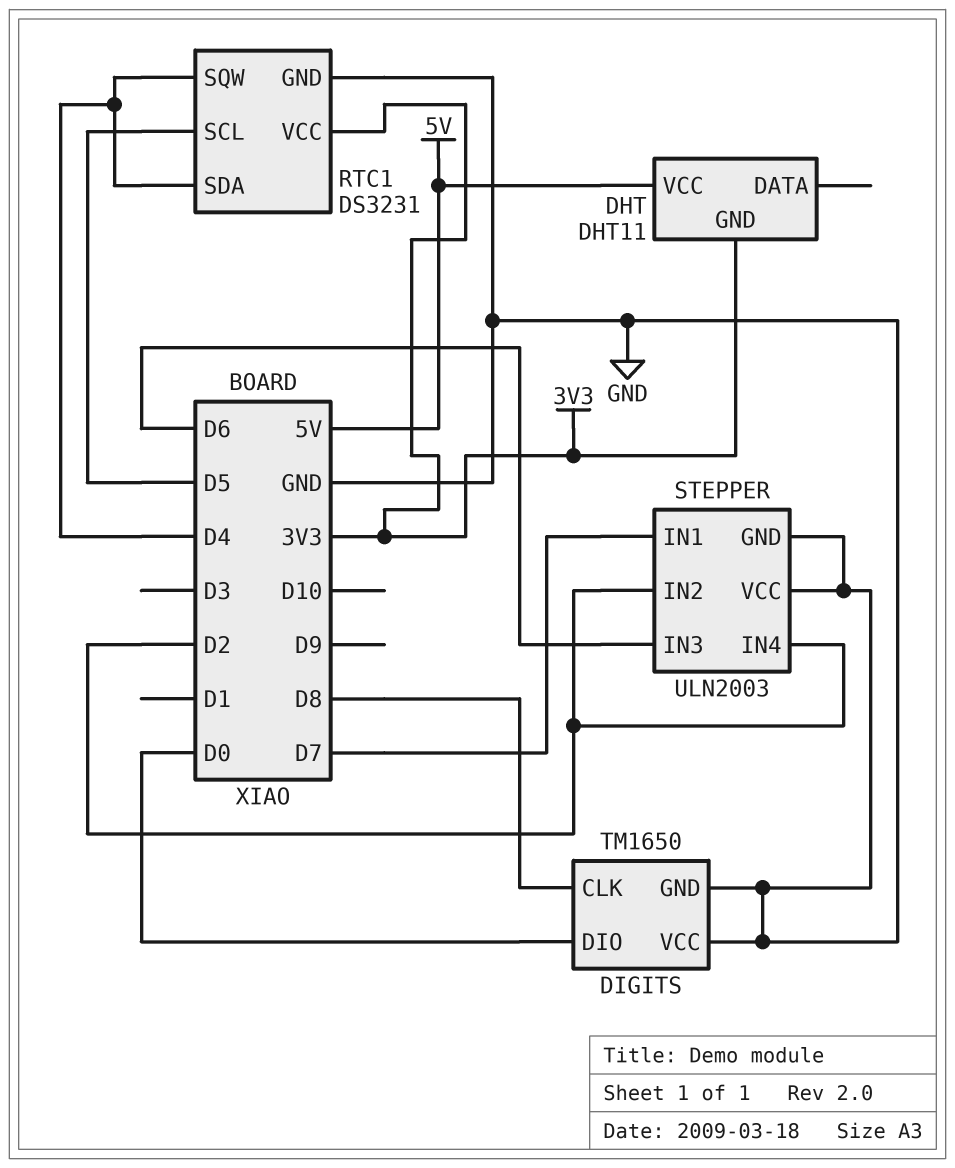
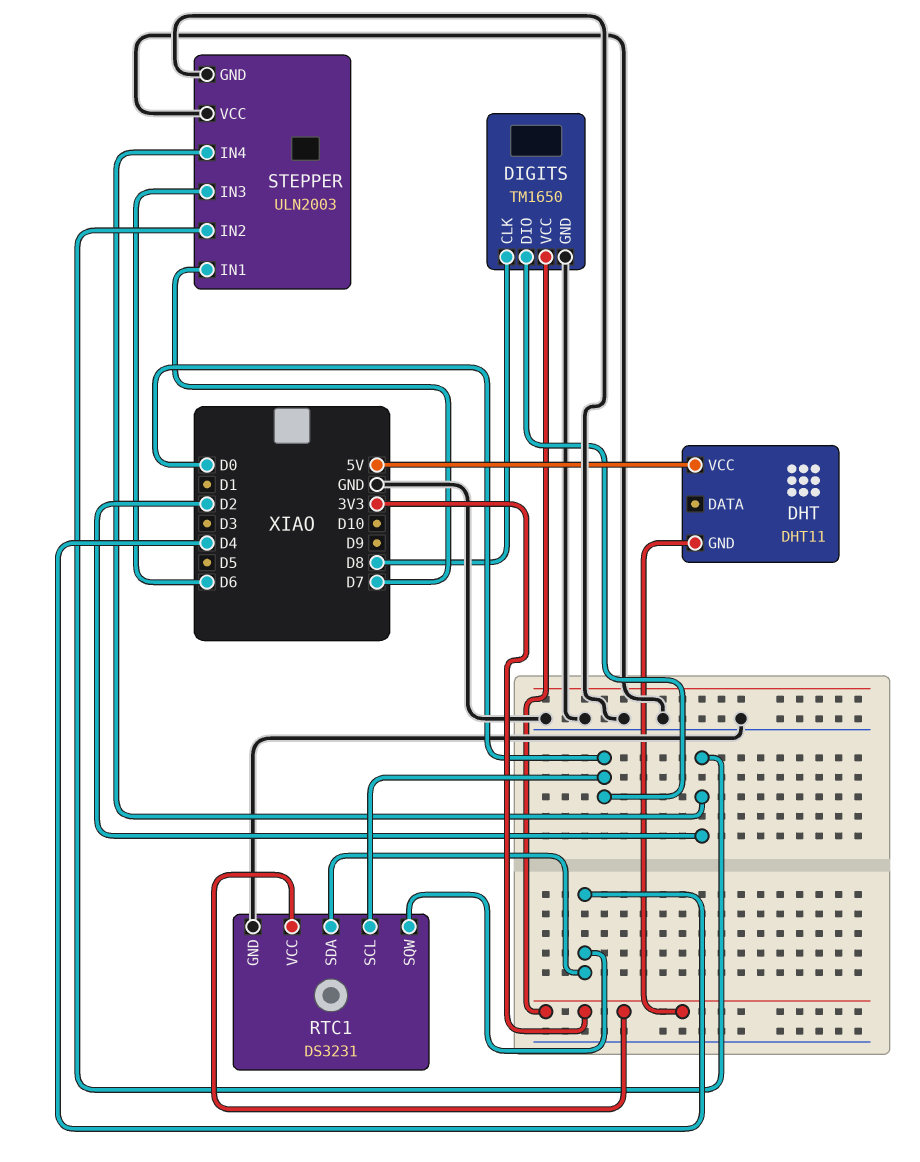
DIGITS pin VCC: GND -> 3V3
RTC1 pin SCL: D5 -> D0

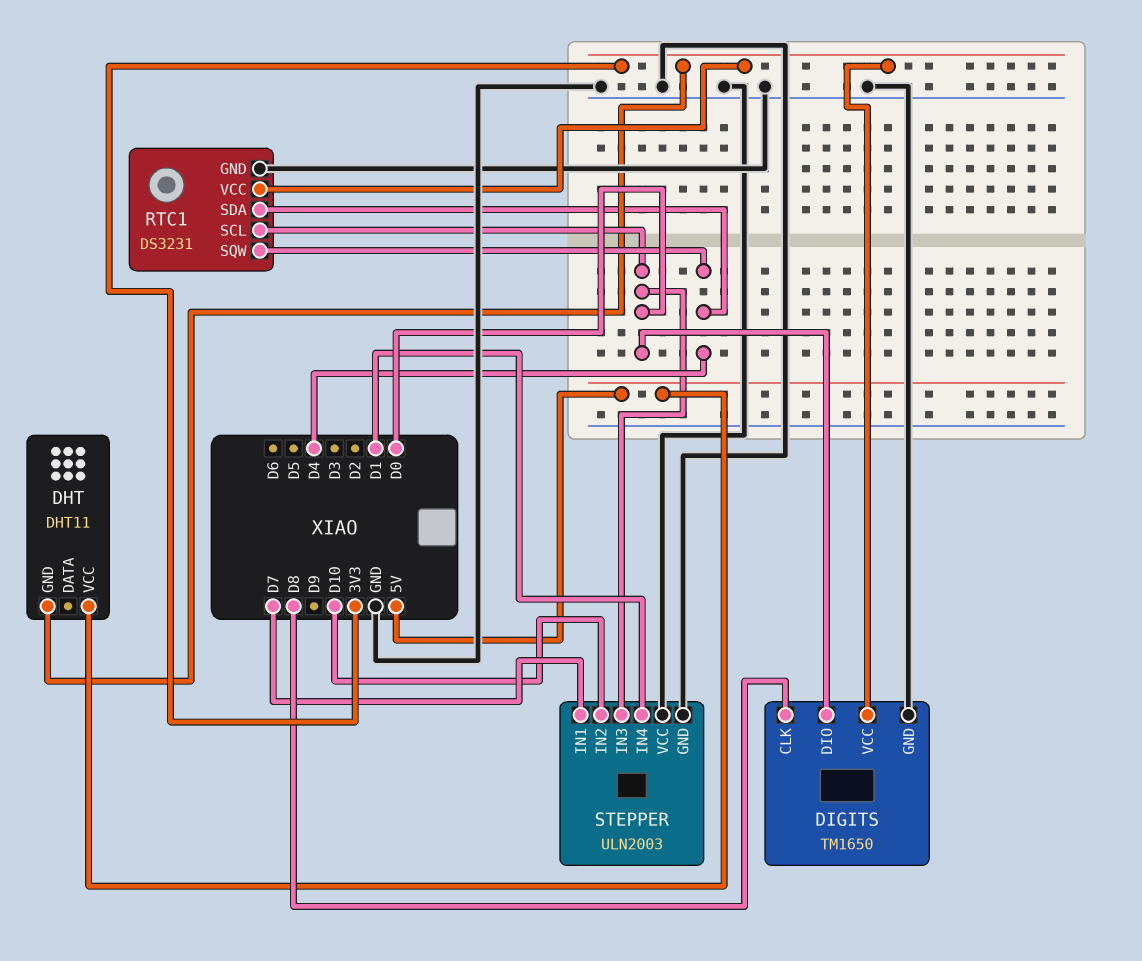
STEPPER pin IN2: D2 -> D10
STEPPER pin IN3: D6 -> D0
STEPPER pin IN4: D2 -> D1

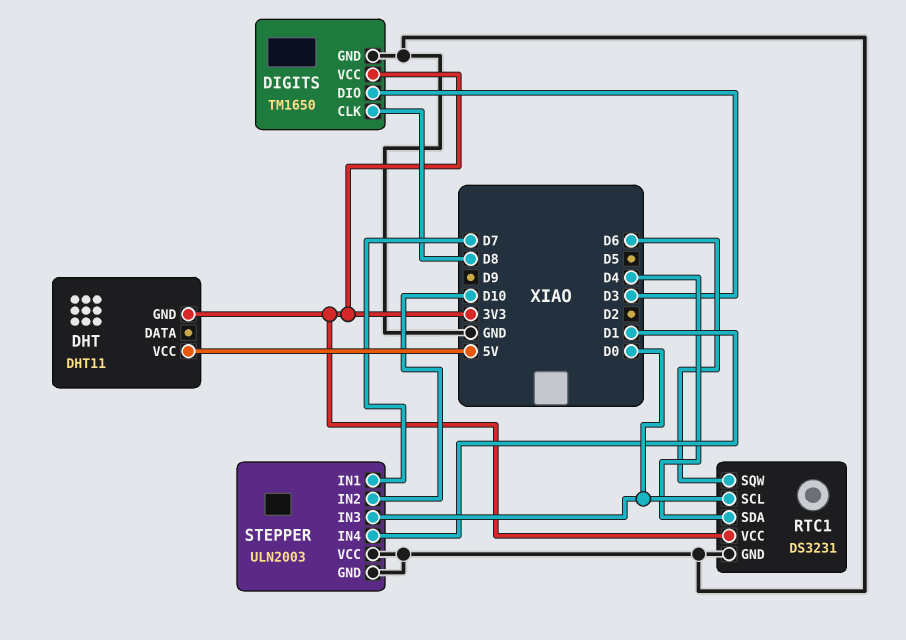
DIGITS pin DIO: D0 -> D3
RTC1 pin SQW: D4 -> D6

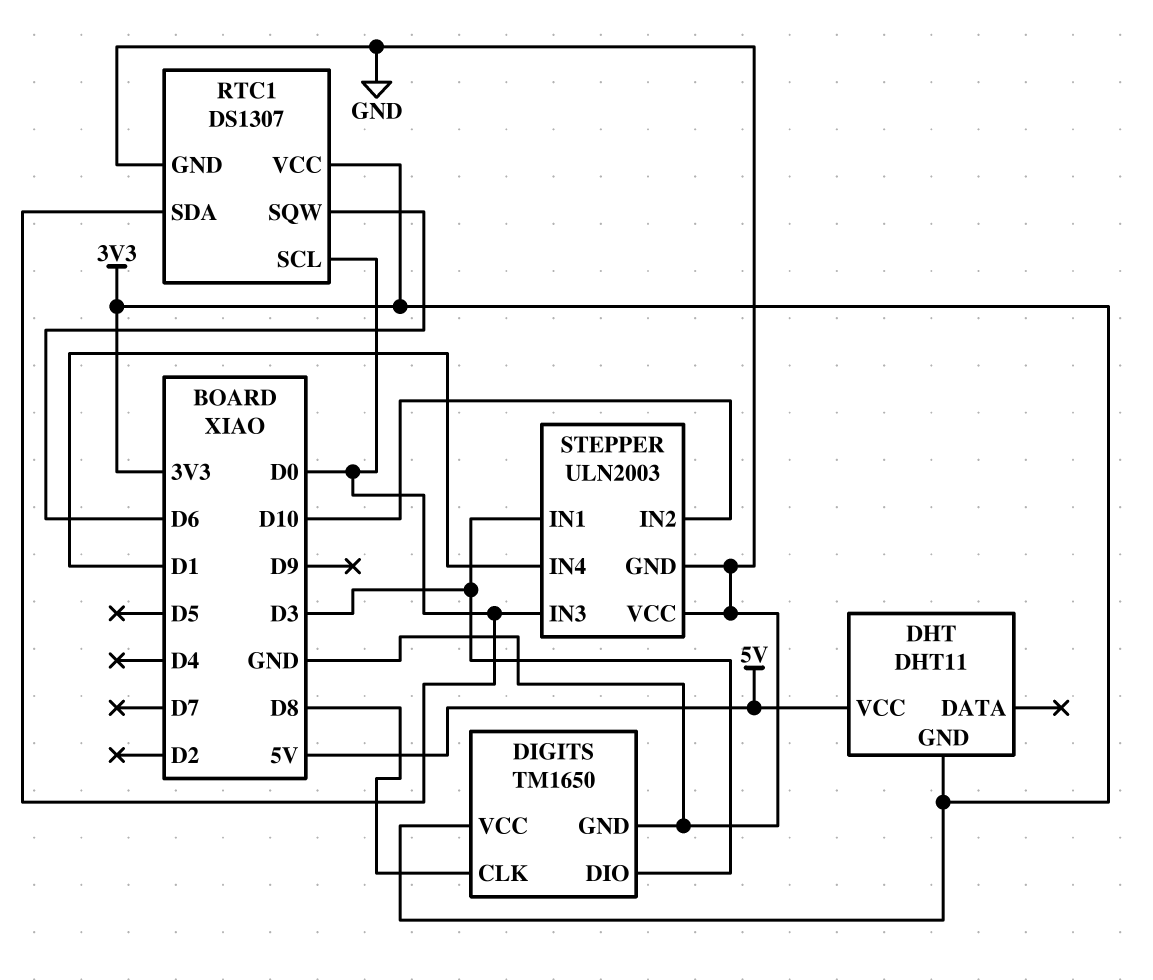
RTC1: DS3231 -> DS1307
RTC1 pin SDA: D4 -> D0
STEPPER pin IN1: D7 -> D3

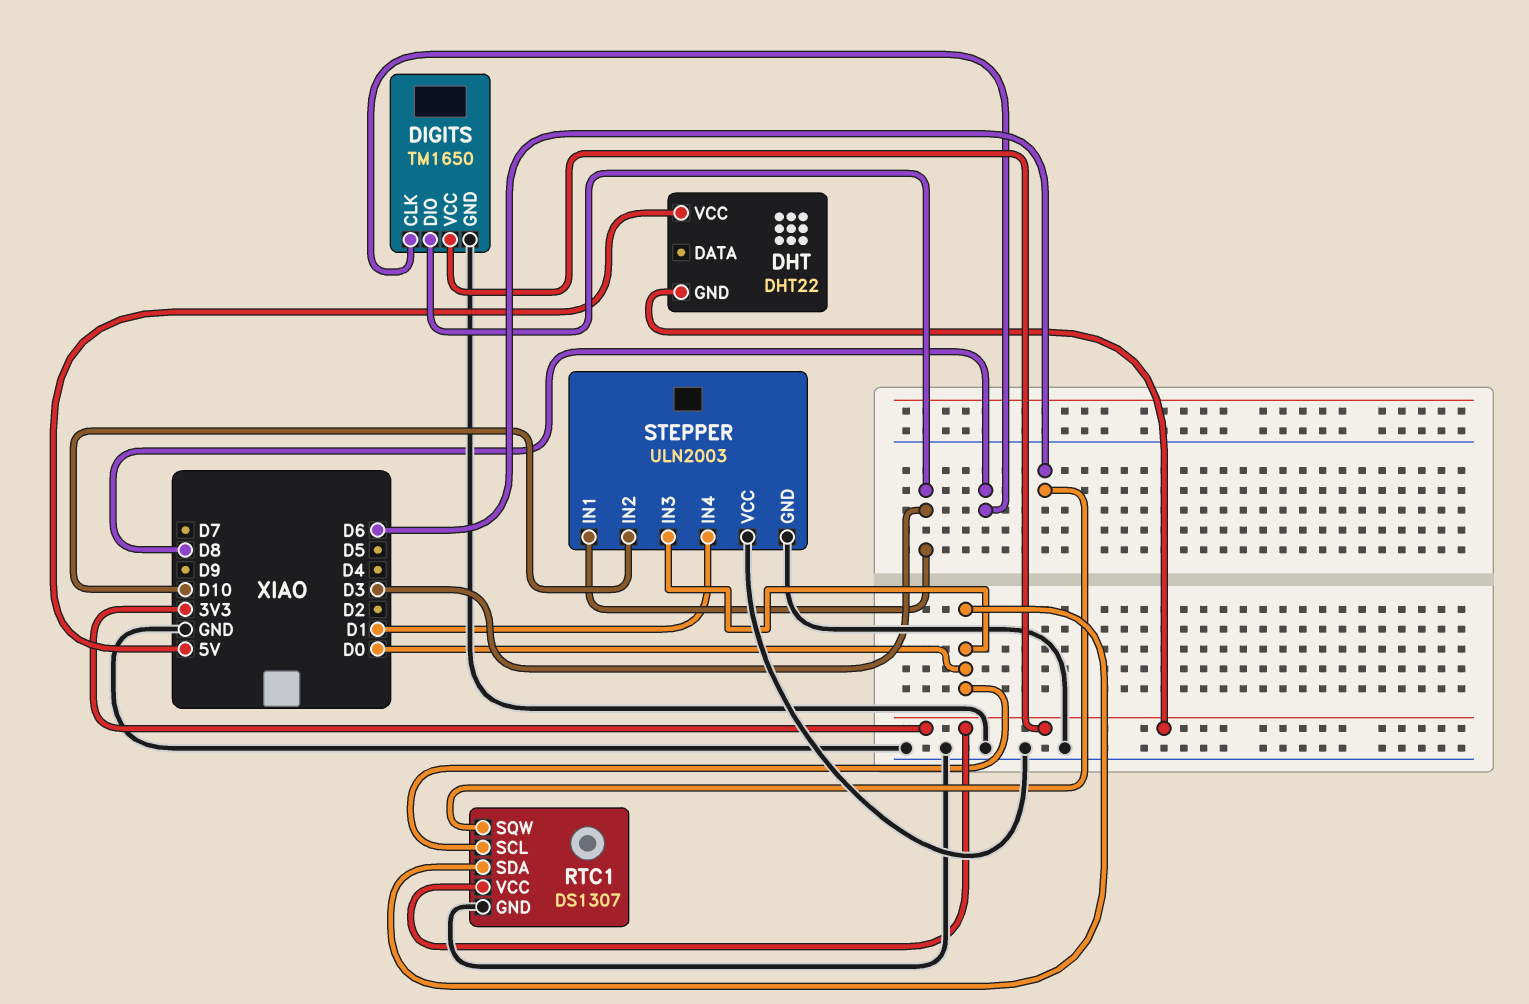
DHT: DHT11 -> DHT22

